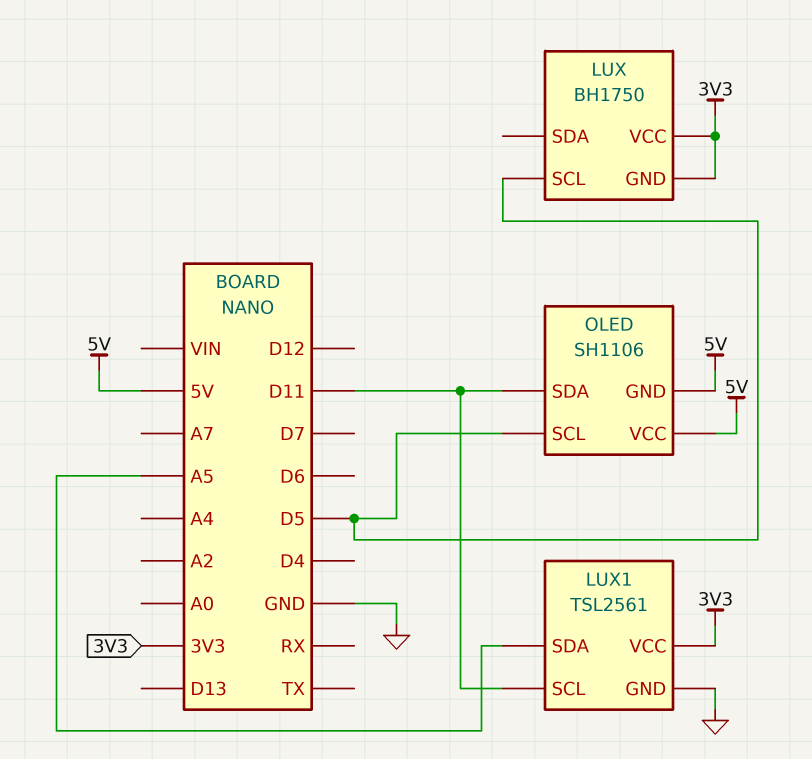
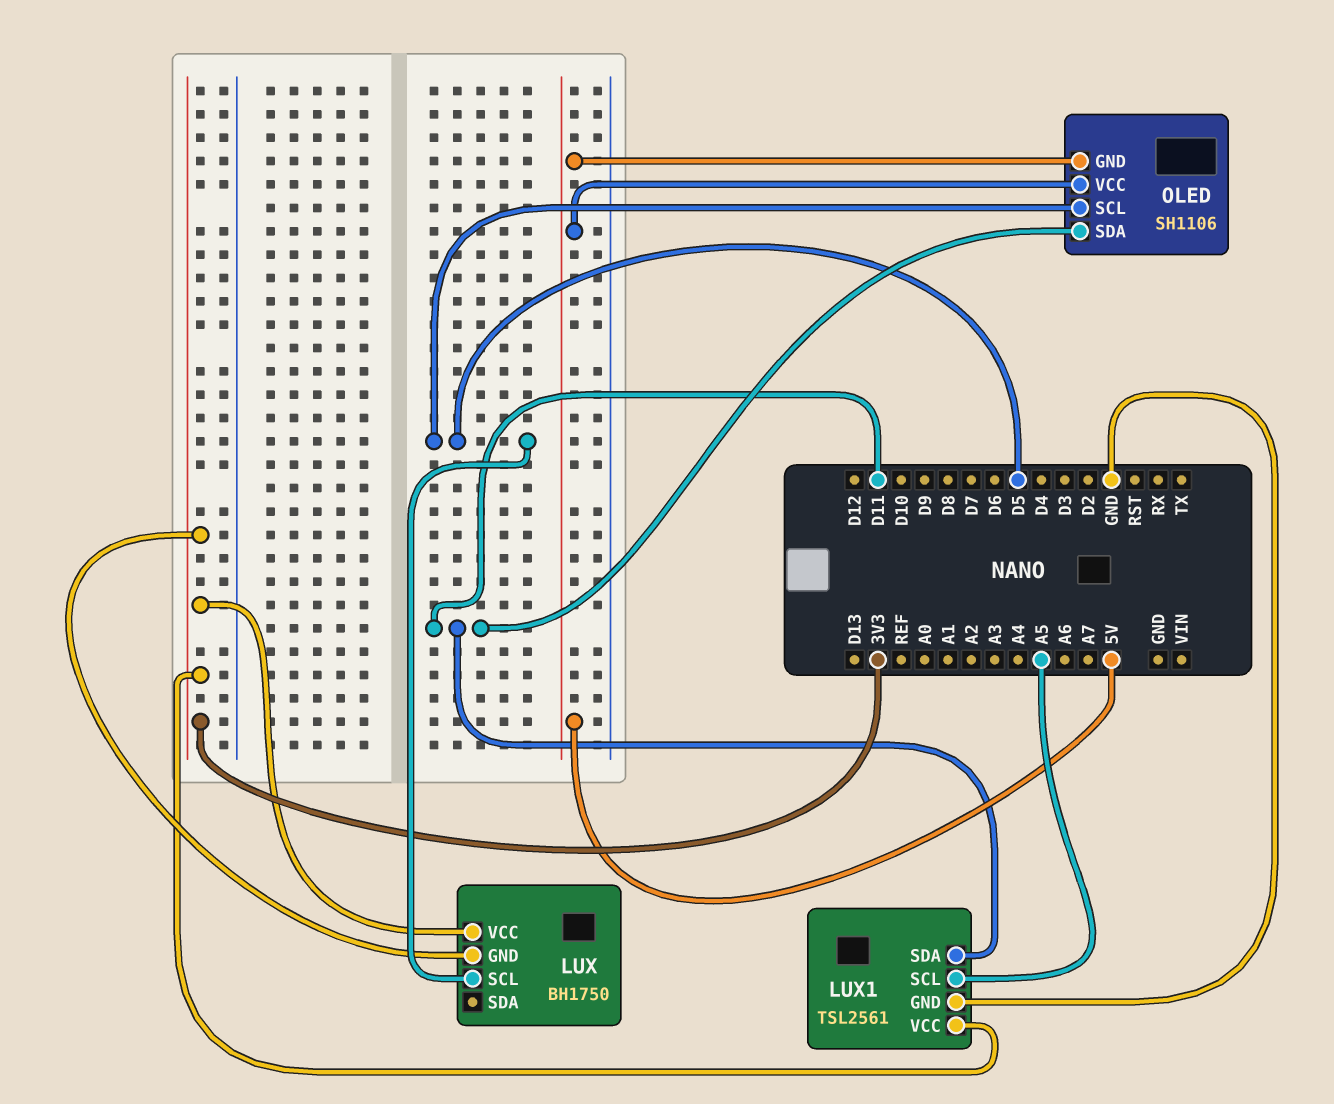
LUX1 pin SCL: D11 -> A5
LUX1 pin SDA: A5 -> D11

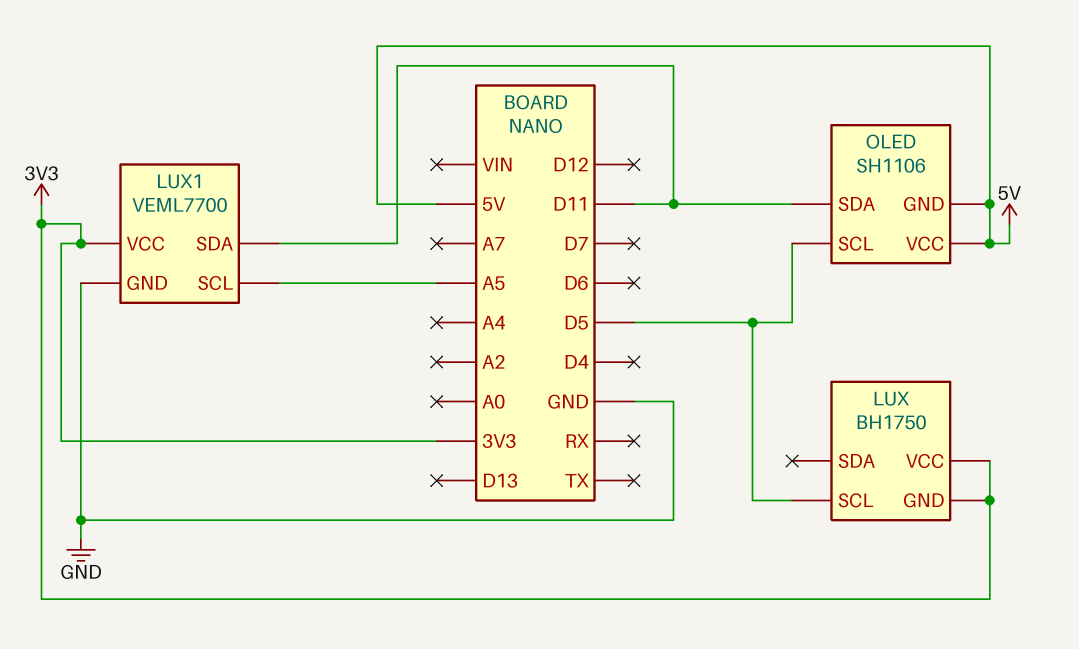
LUX1: TSL2561 -> VEML7700

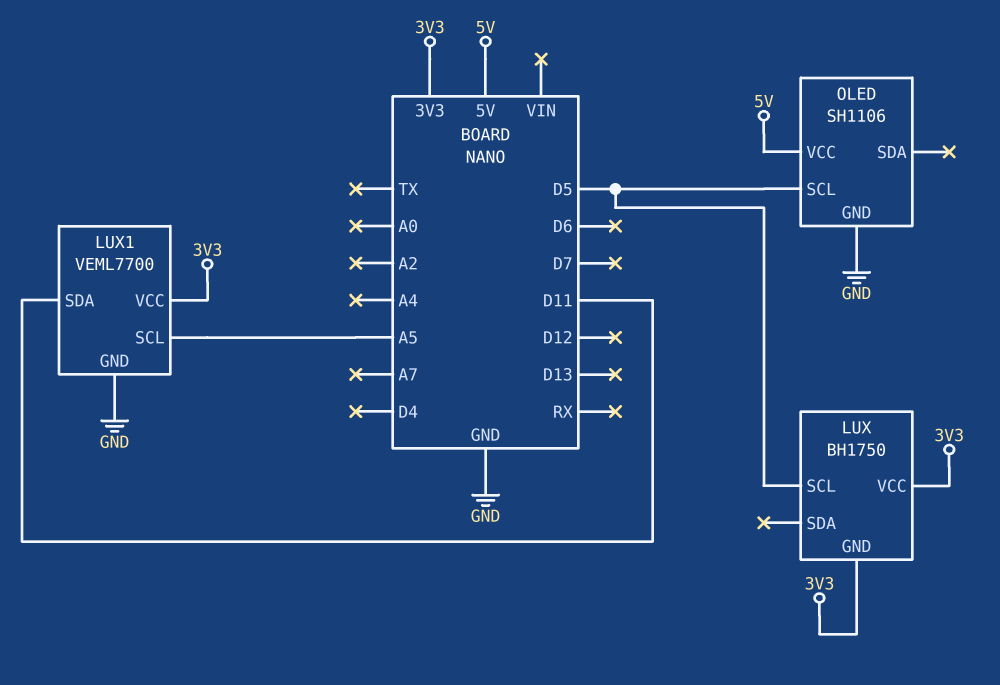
OLED pin GND: 5V -> GND
OLED pin SDA: D11 -> none

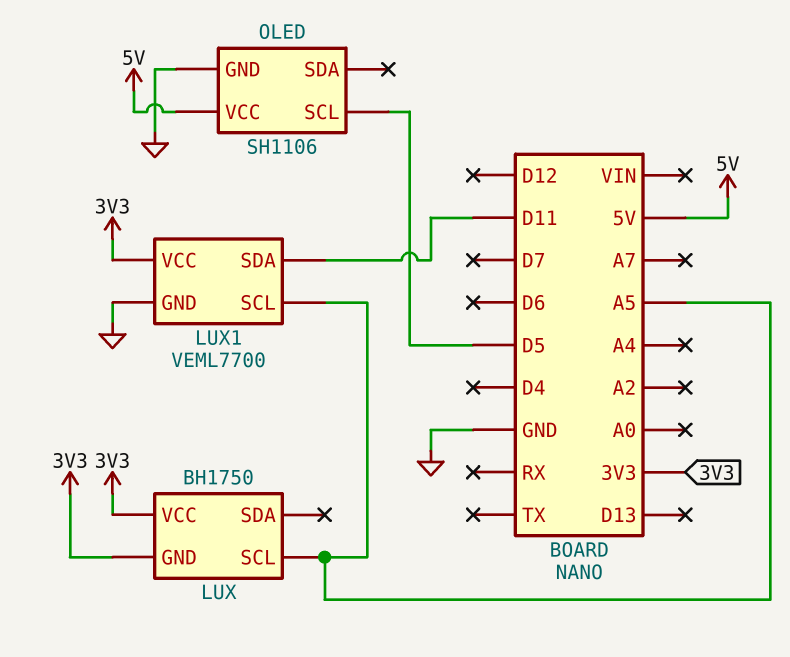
LUX pin SCL: D5 -> A5

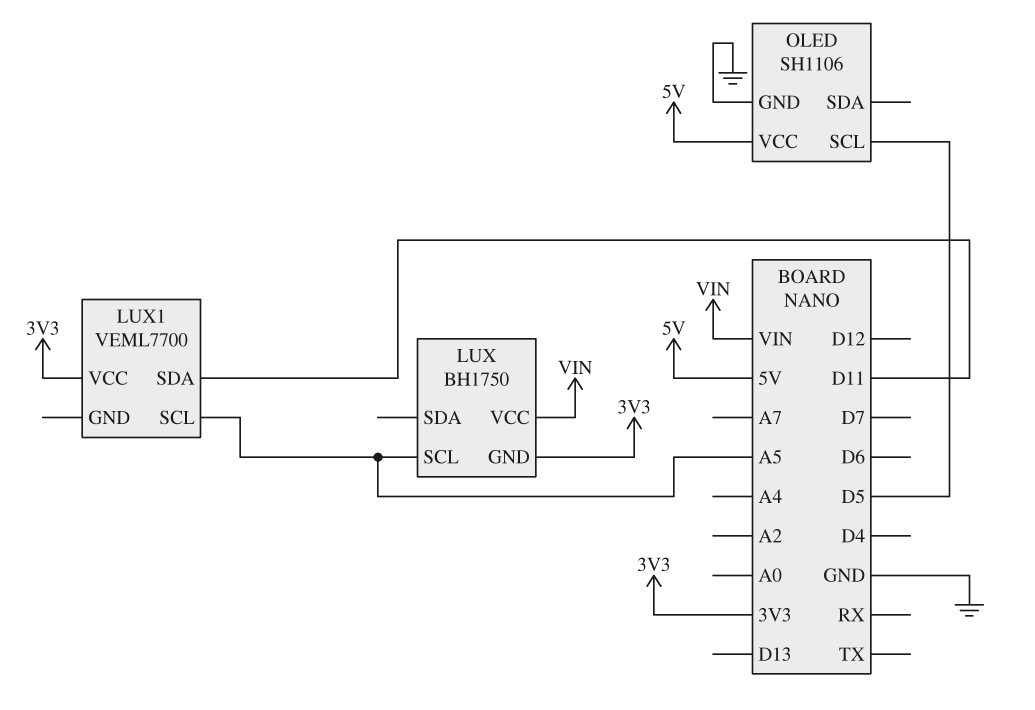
LUX pin VCC: 3V3 -> VIN
LUX1 pin GND: GND -> none

